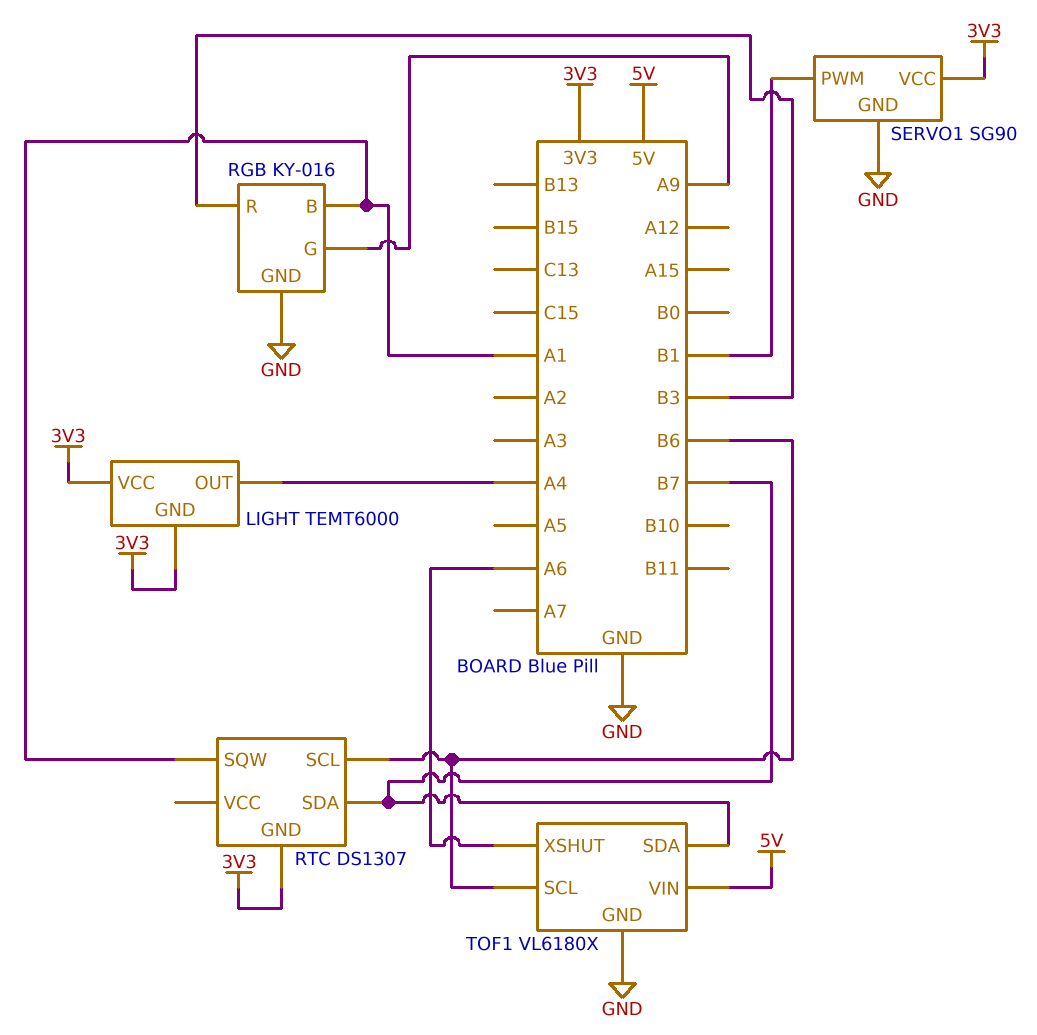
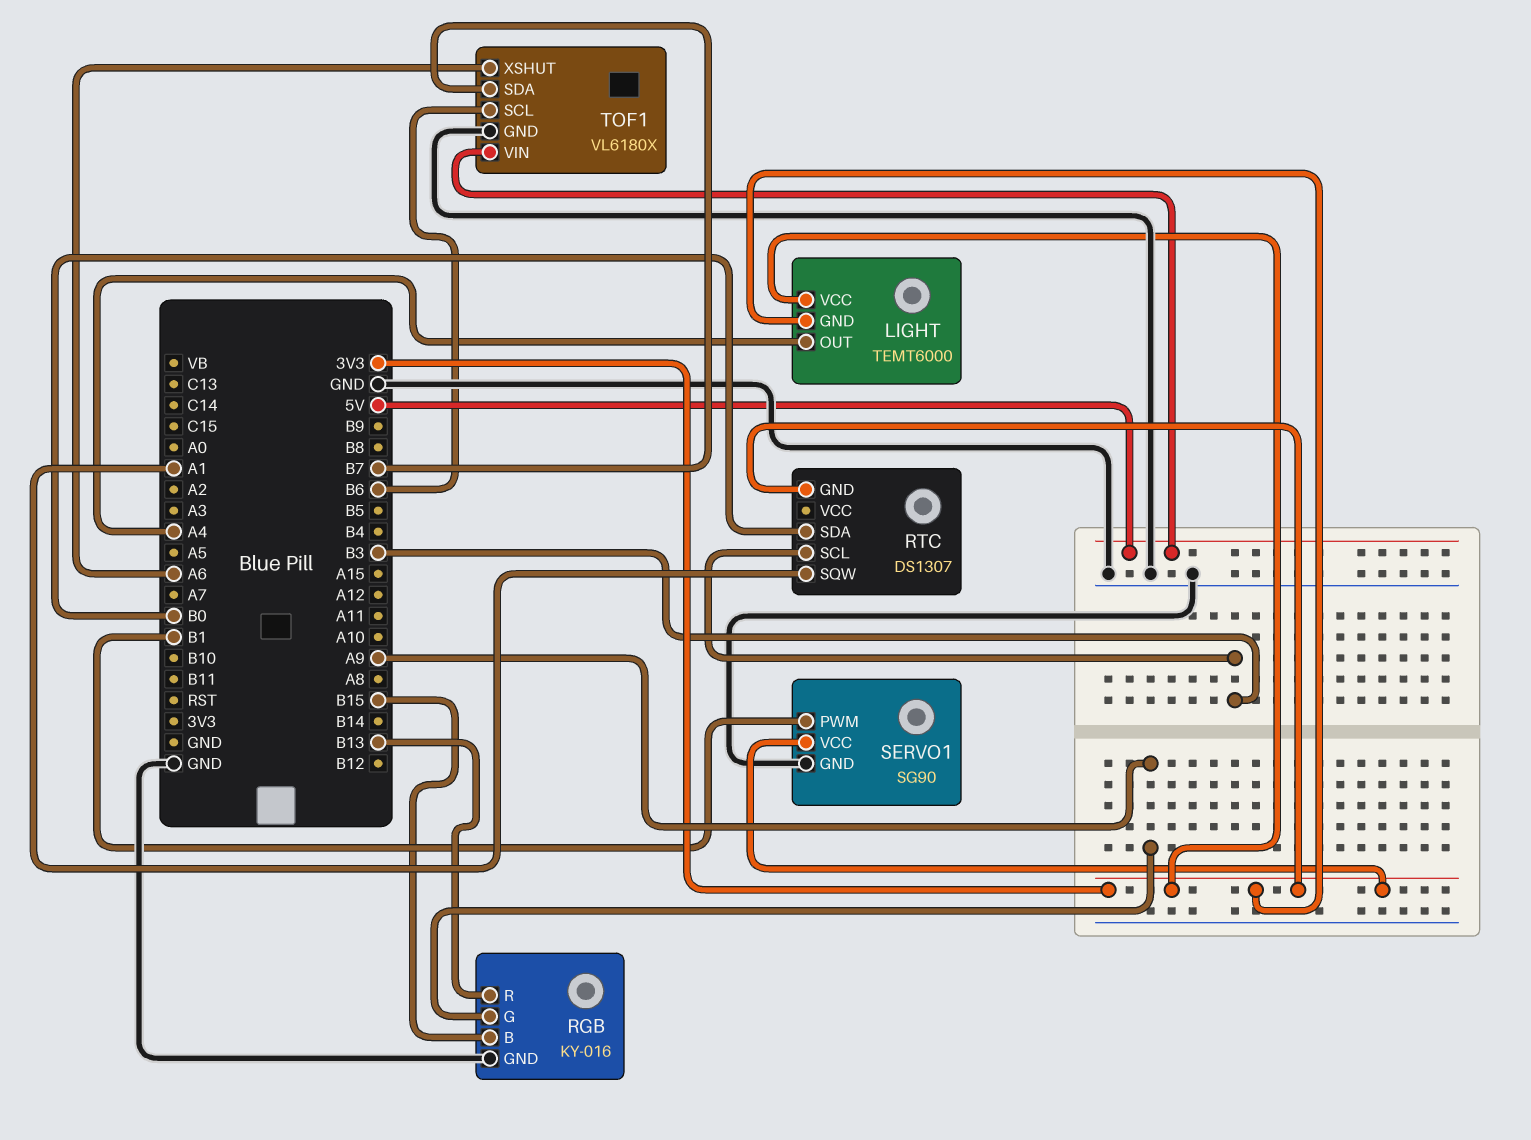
RGB pin B: A1 -> B15
RGB pin R: B3 -> B13
RTC pin SCL: B6 -> B3
RTC pin SDA: B7 -> B0

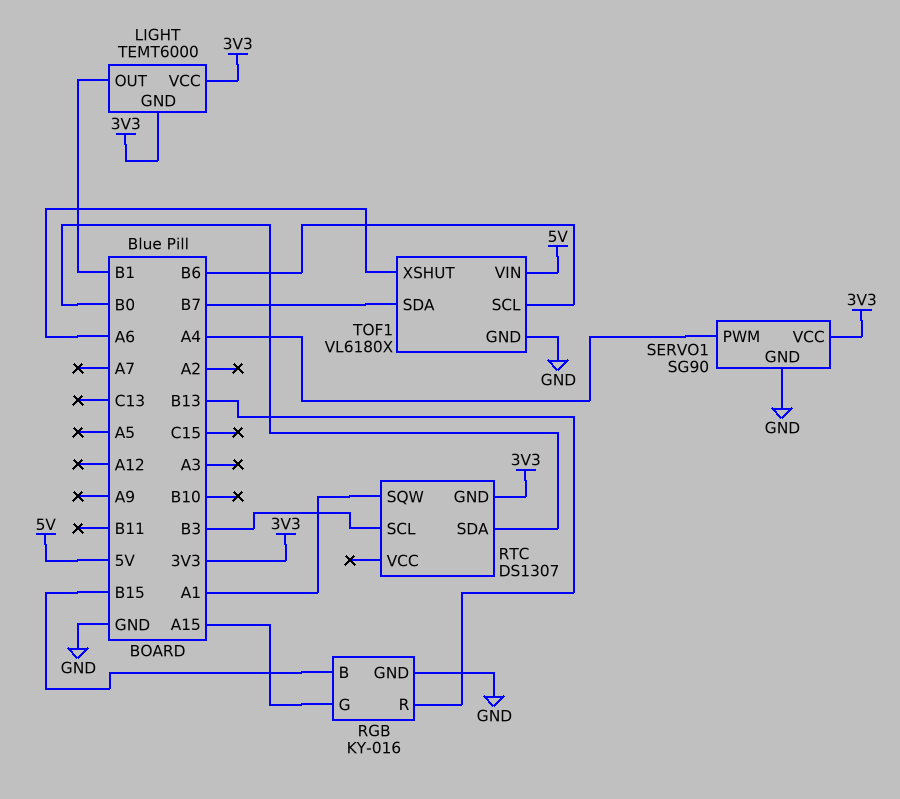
LIGHT pin OUT: A4 -> B1
RGB pin G: A9 -> A15
SERVO1 pin PWM: B1 -> A4

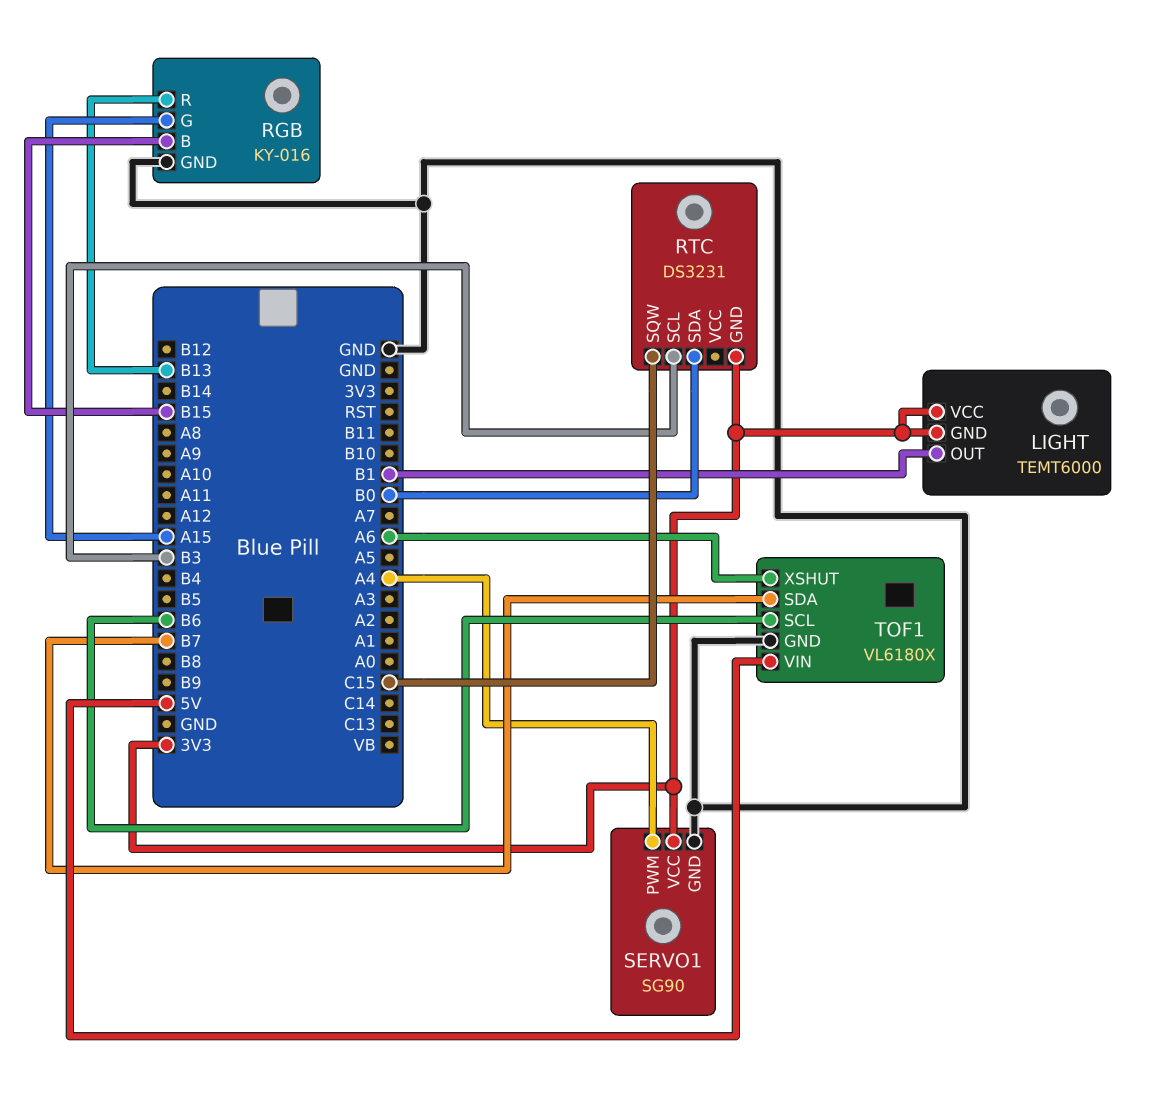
RTC: DS1307 -> DS3231
RTC pin SQW: A1 -> C15

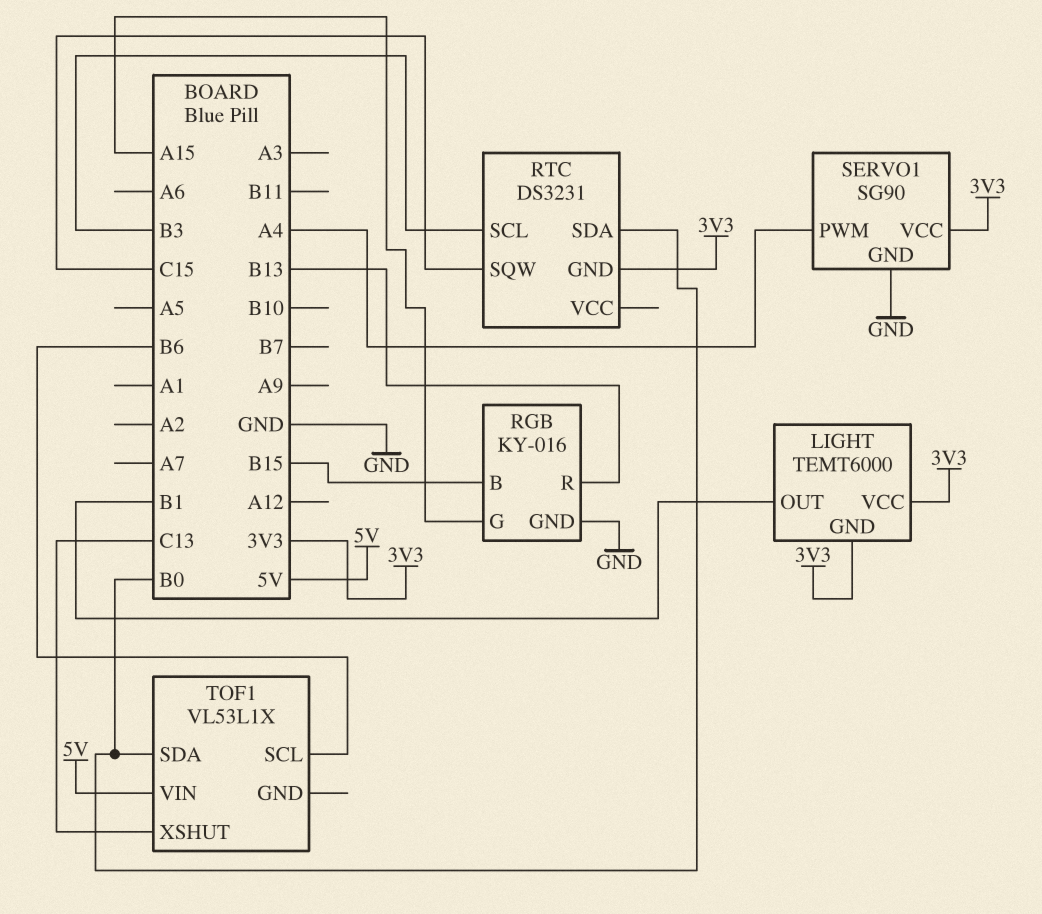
TOF1: VL6180X -> VL53L1X
TOF1 pin GND: GND -> none
TOF1 pin SDA: B7 -> B0
TOF1 pin XSHUT: A6 -> C13

